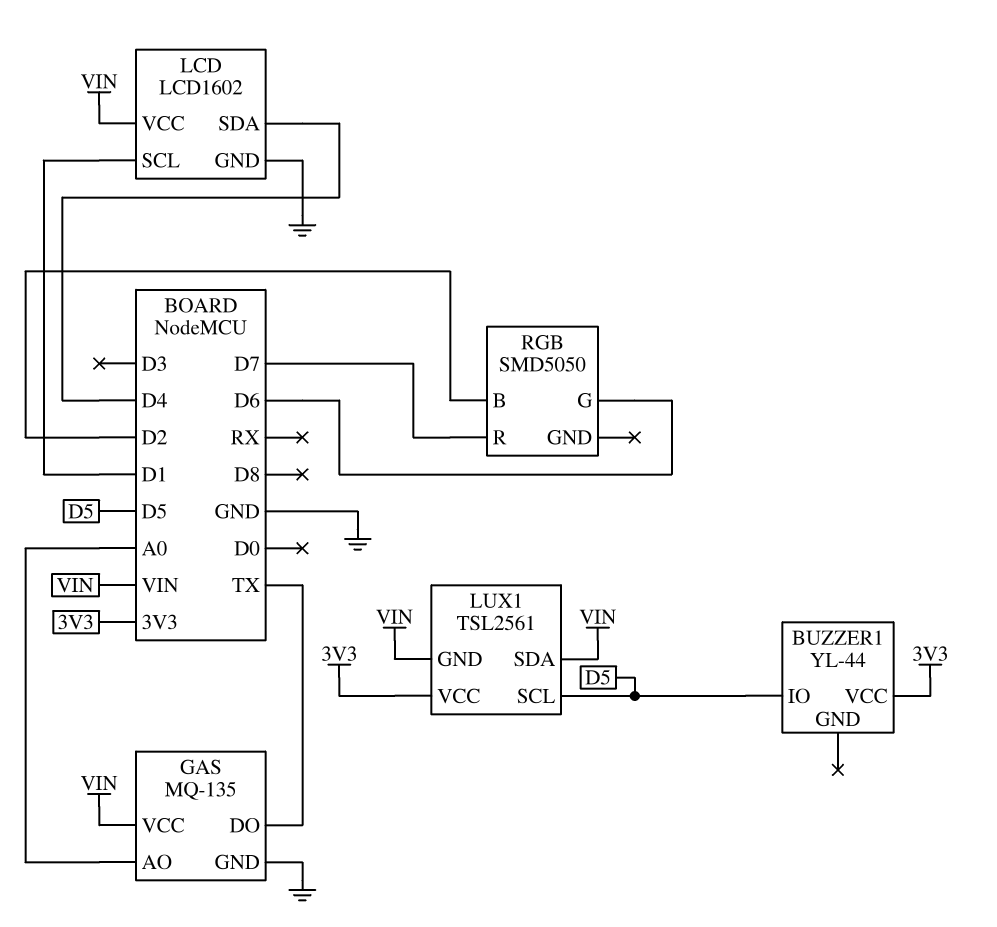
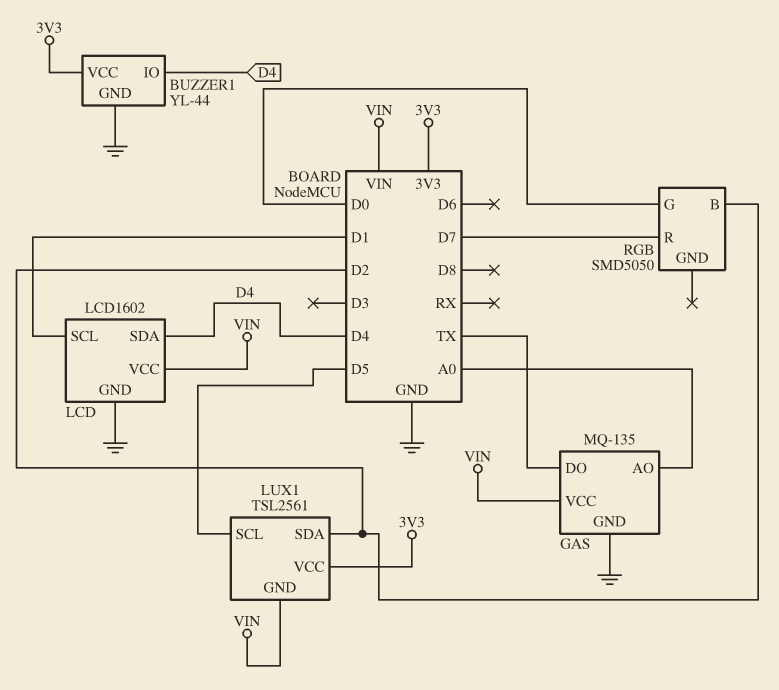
BUZZER1 pin GND: none -> GND
BUZZER1 pin IO: D5 -> D4
LUX1 pin SDA: VIN -> D2
RGB pin G: D6 -> D0

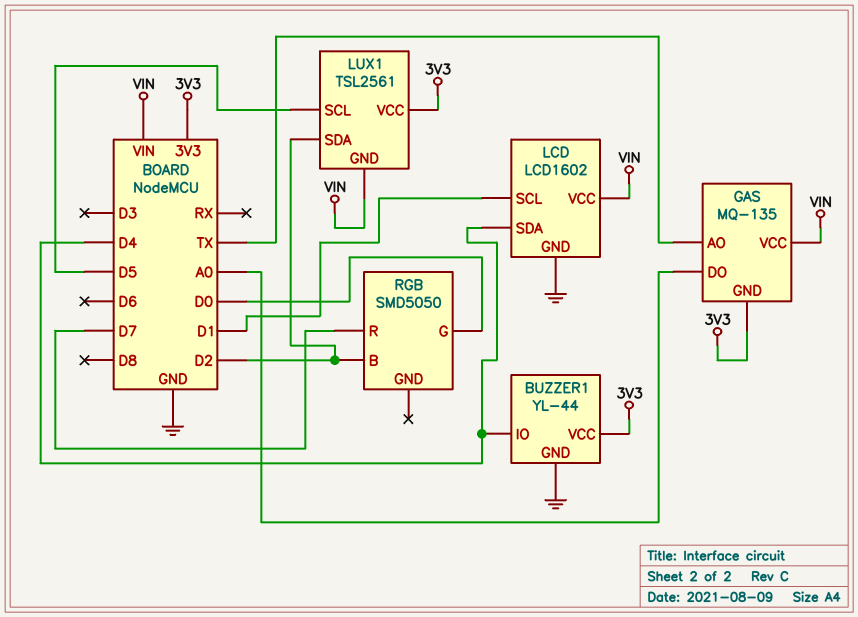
GAS pin AO: A0 -> TX
GAS pin DO: TX -> A0
GAS pin GND: GND -> 3V3

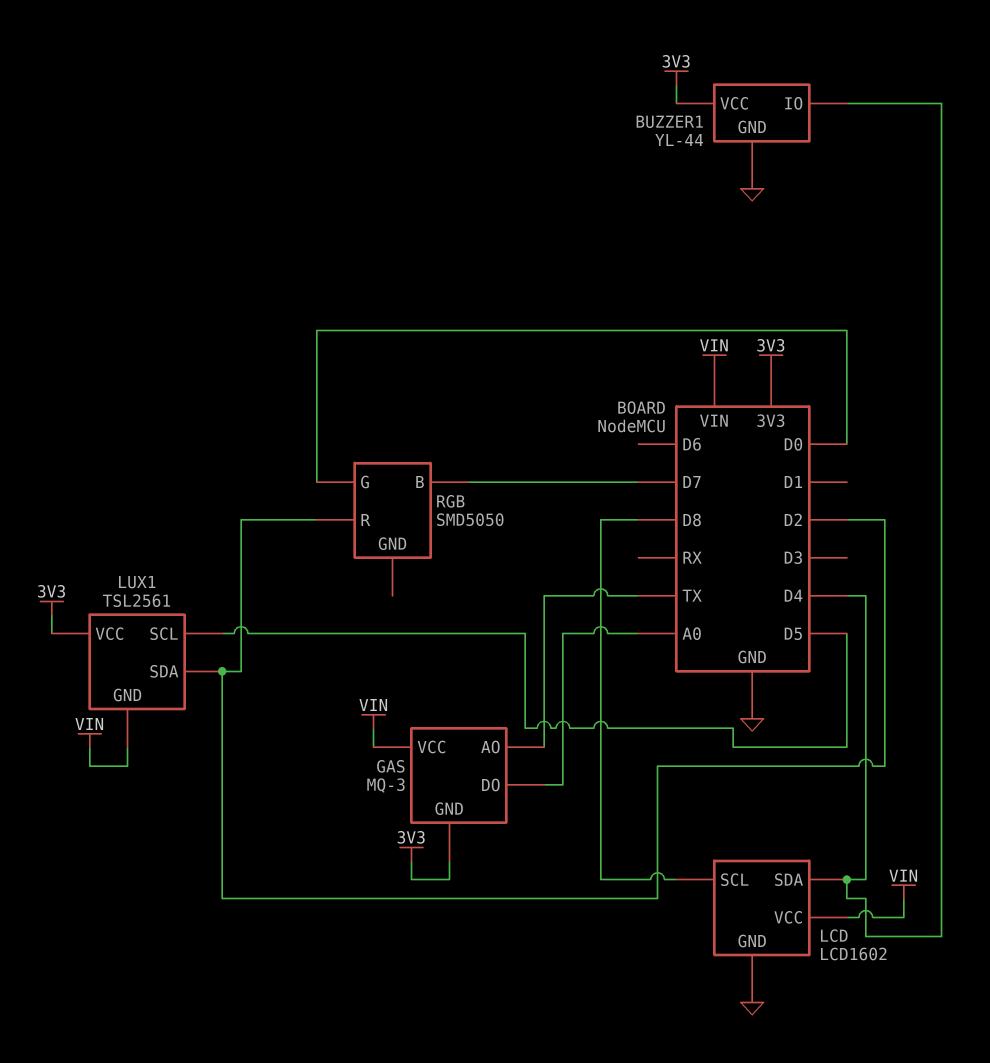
GAS: MQ-135 -> MQ-3
LCD pin SCL: D1 -> D8
RGB pin B: D2 -> D7
RGB pin R: D7 -> D2

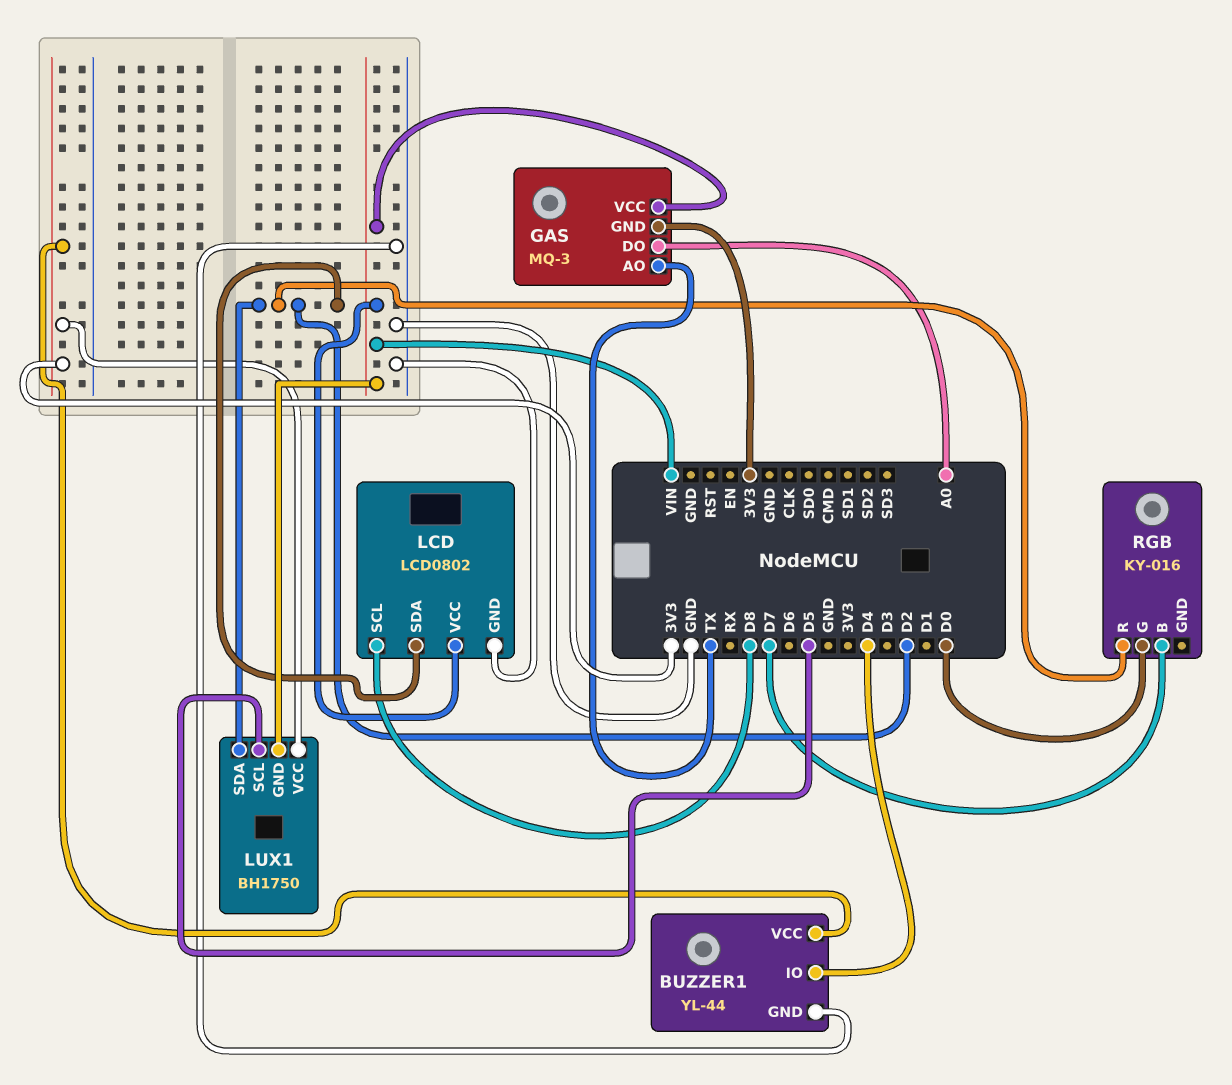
LCD: LCD1602 -> LCD0802
LCD pin SDA: D4 -> D2
LUX1: TSL2561 -> BH1750
RGB: SMD5050 -> KY-016

